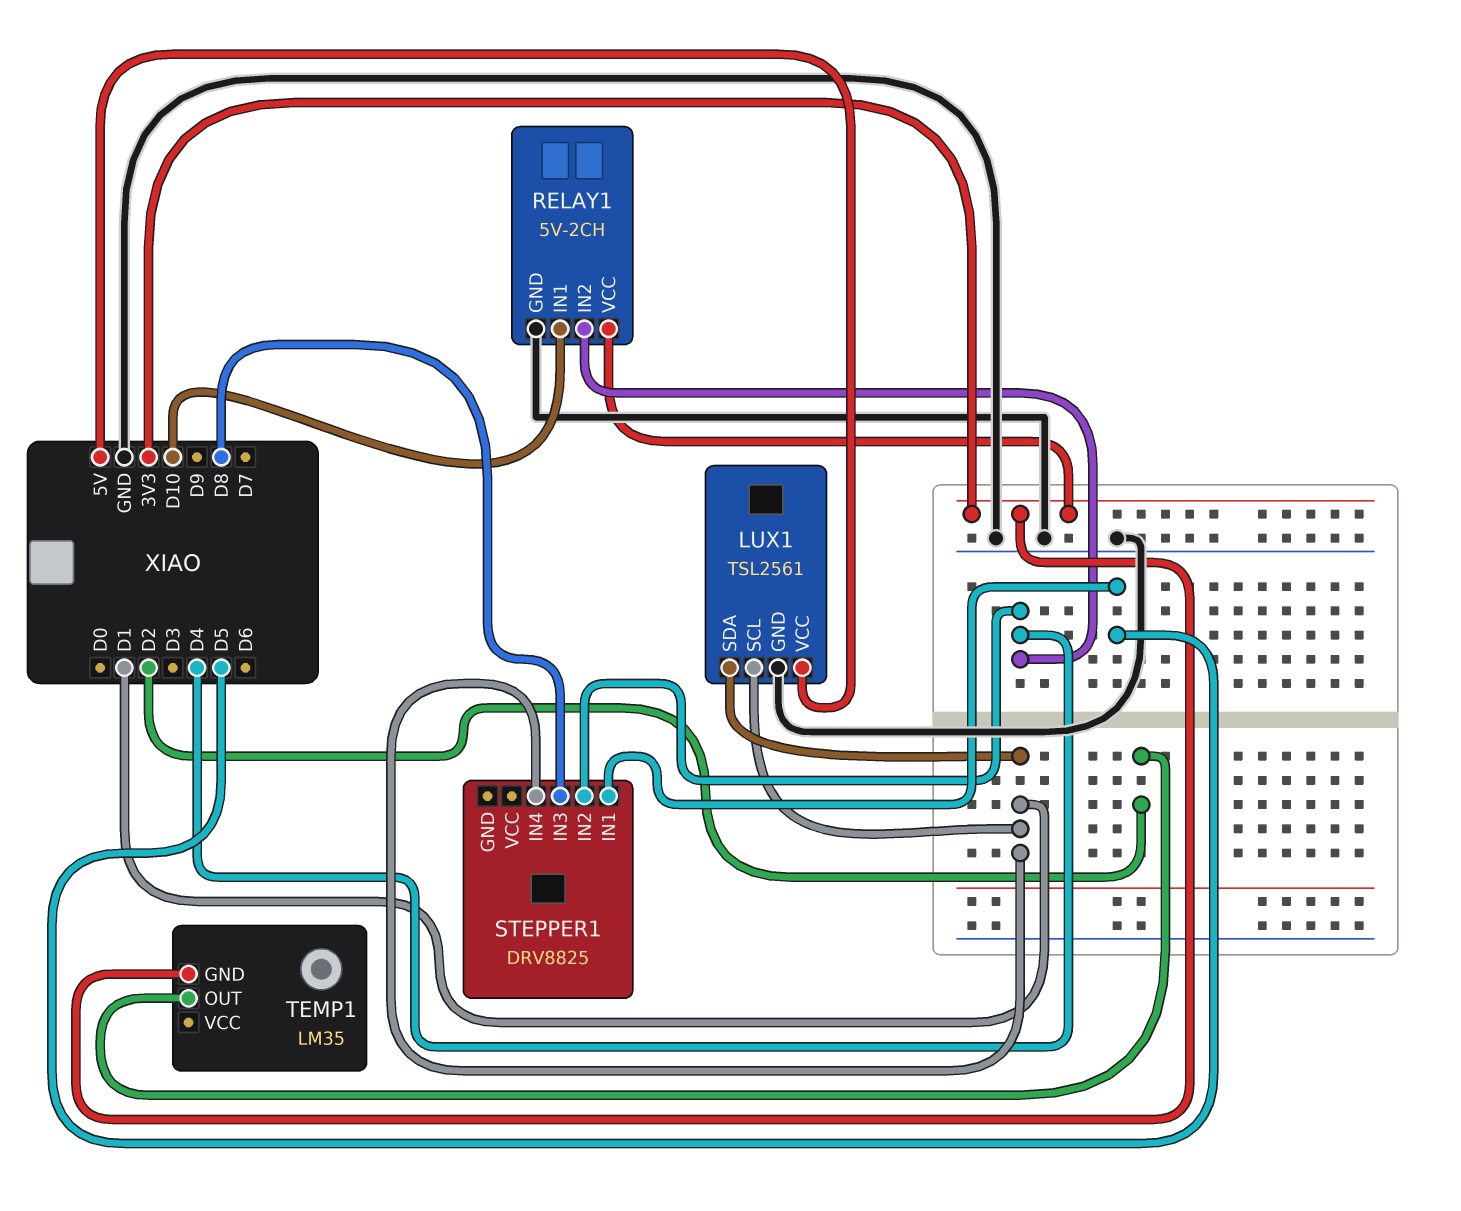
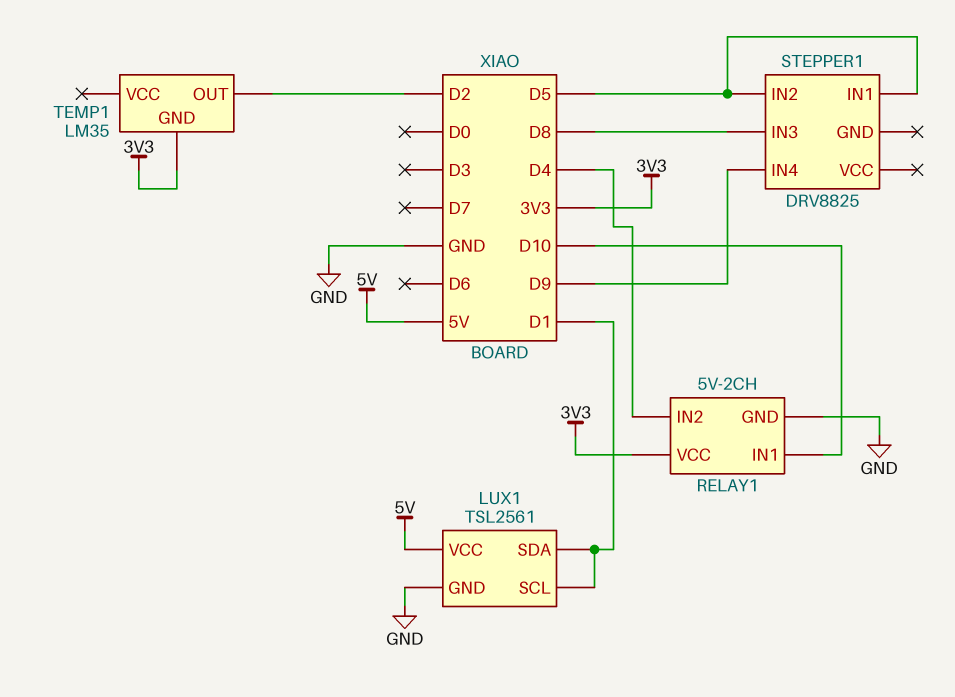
STEPPER1 pin IN2: D4 -> D5
STEPPER1 pin IN4: D1 -> D9

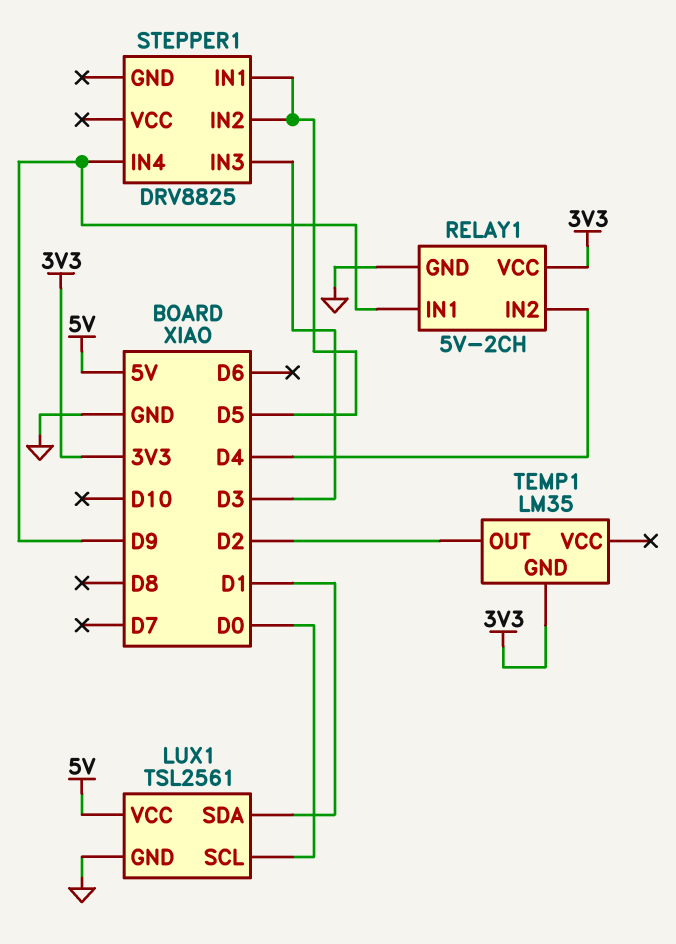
LUX1 pin SCL: D1 -> D0
RELAY1 pin IN1: D10 -> D9
STEPPER1 pin IN3: D8 -> D3

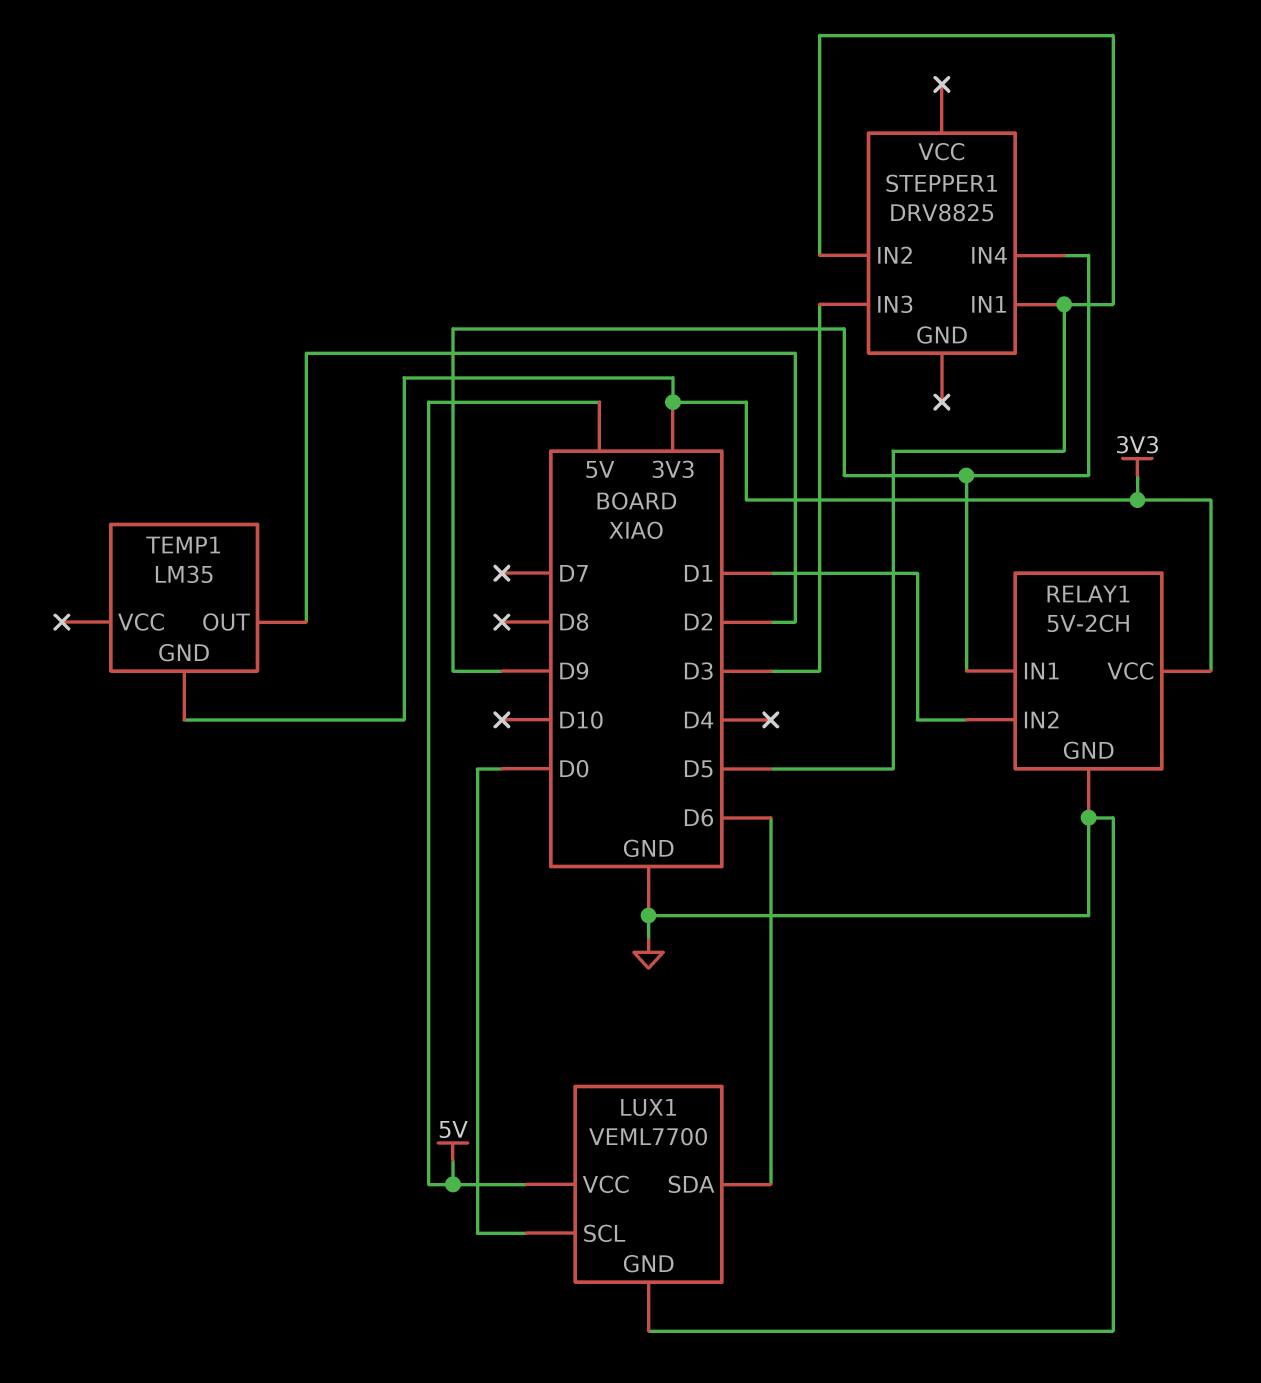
LUX1: TSL2561 -> VEML7700
LUX1 pin SDA: D1 -> D6
RELAY1 pin IN2: D4 -> D1

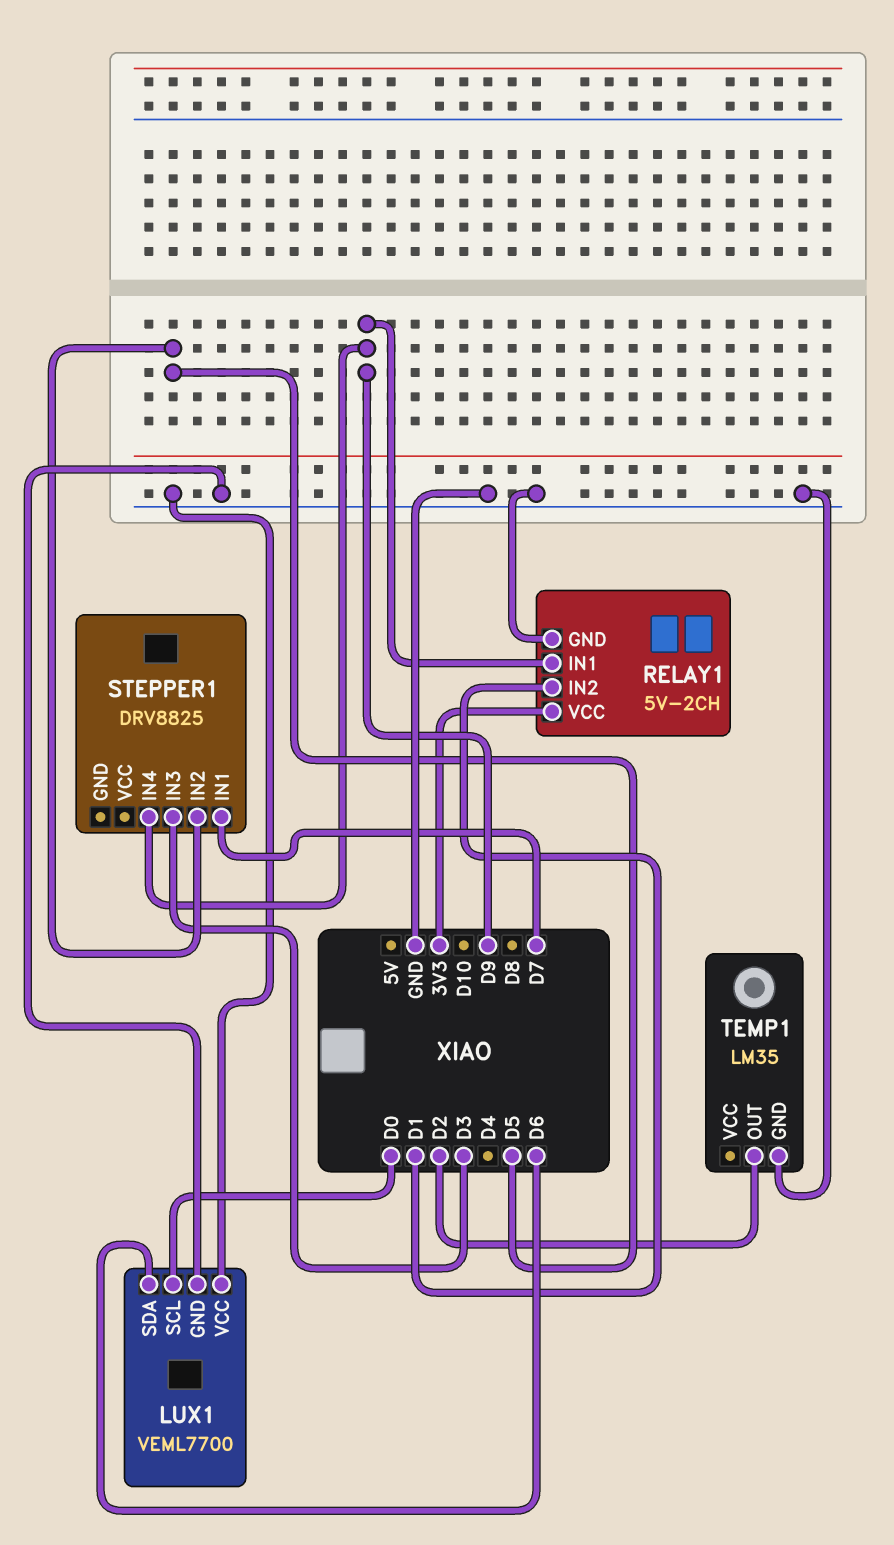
LUX1 pin VCC: 5V -> GND
STEPPER1 pin IN1: D5 -> D7
TEMP1 pin GND: 3V3 -> GND

